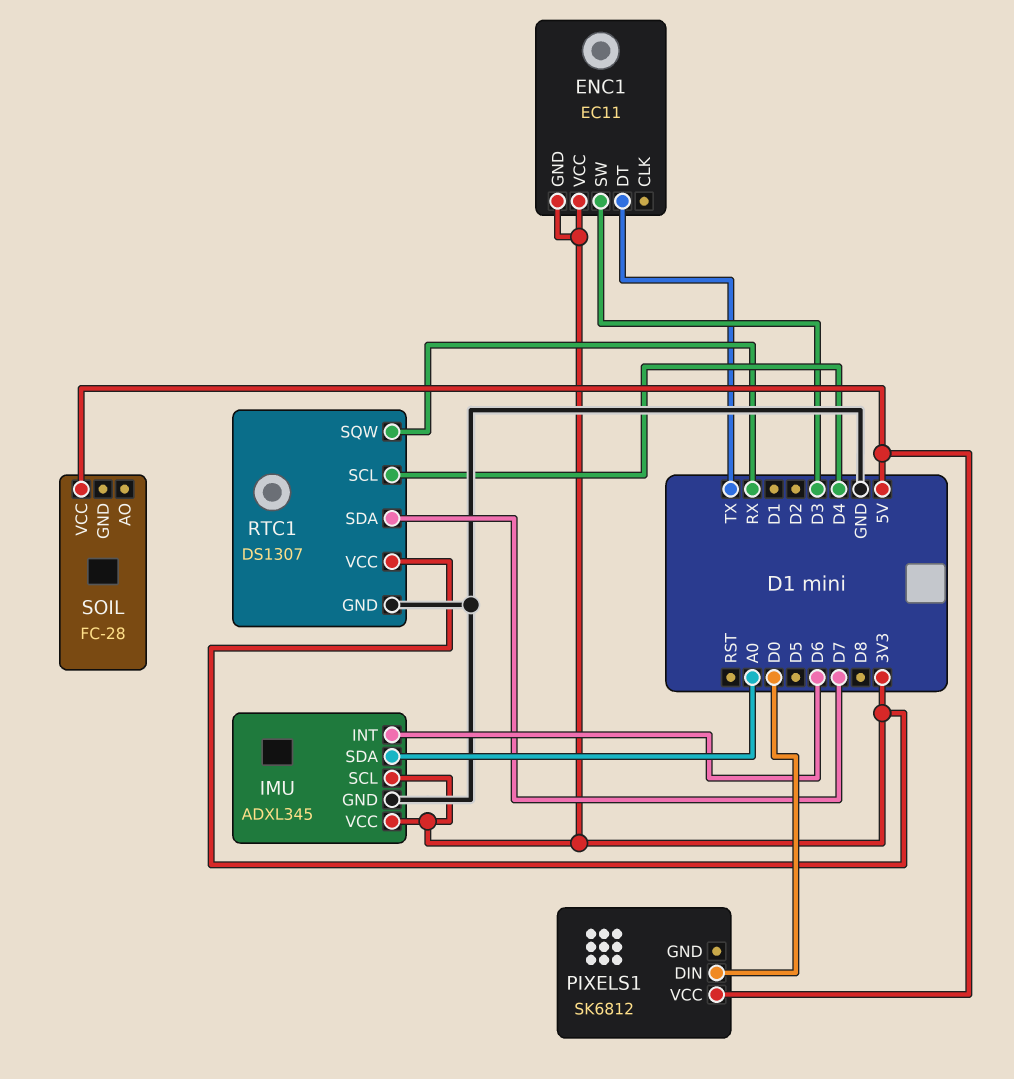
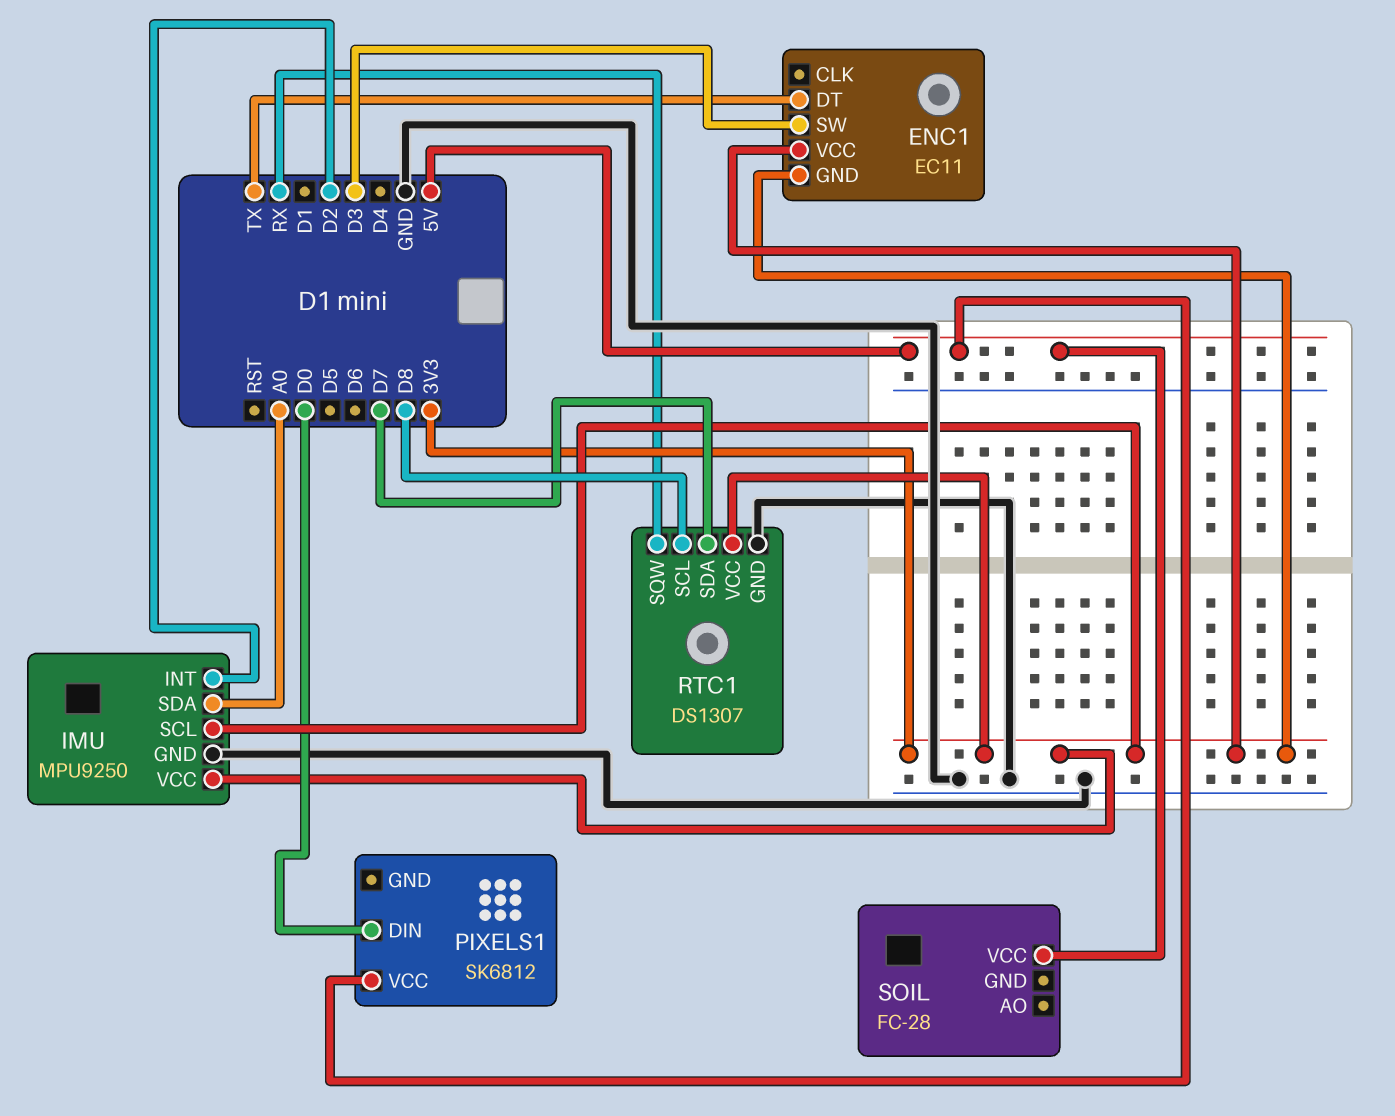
IMU: ADXL345 -> MPU9250
IMU pin INT: D6 -> D2
RTC1 pin SCL: D4 -> D8

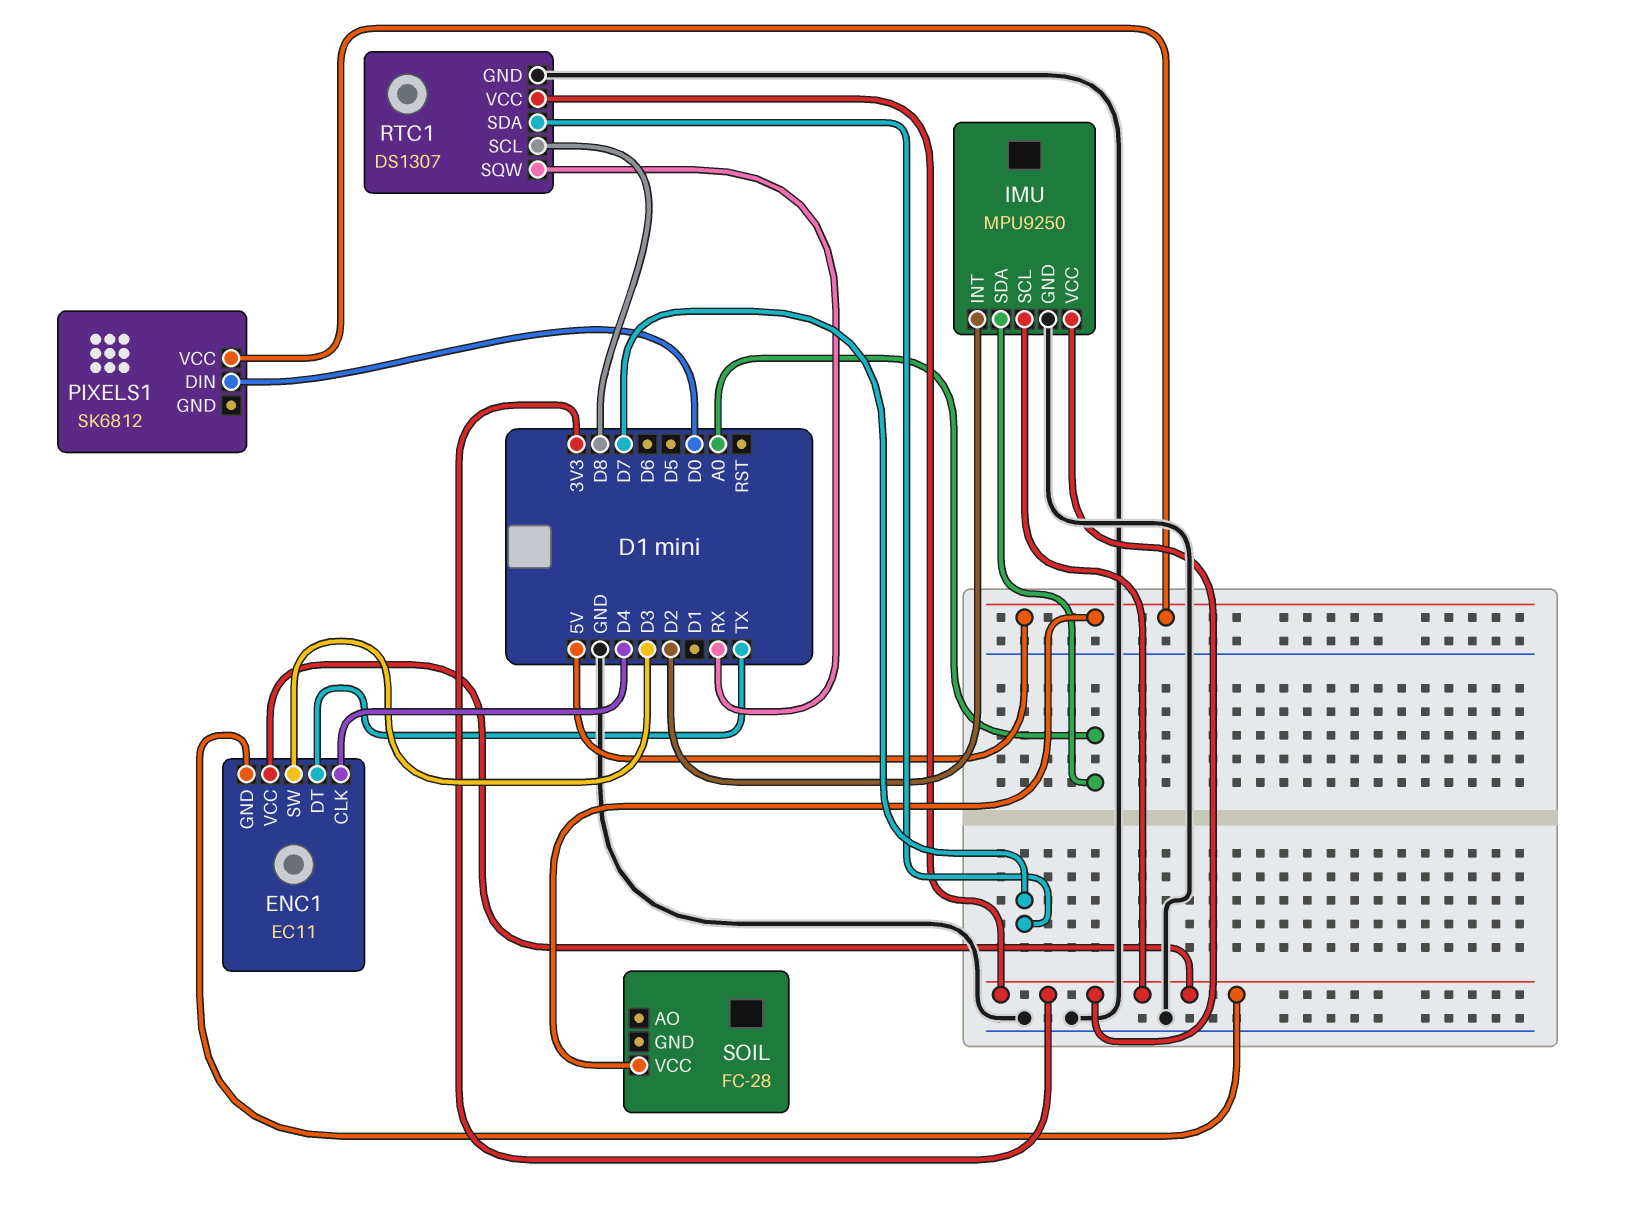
ENC1 pin CLK: none -> D4

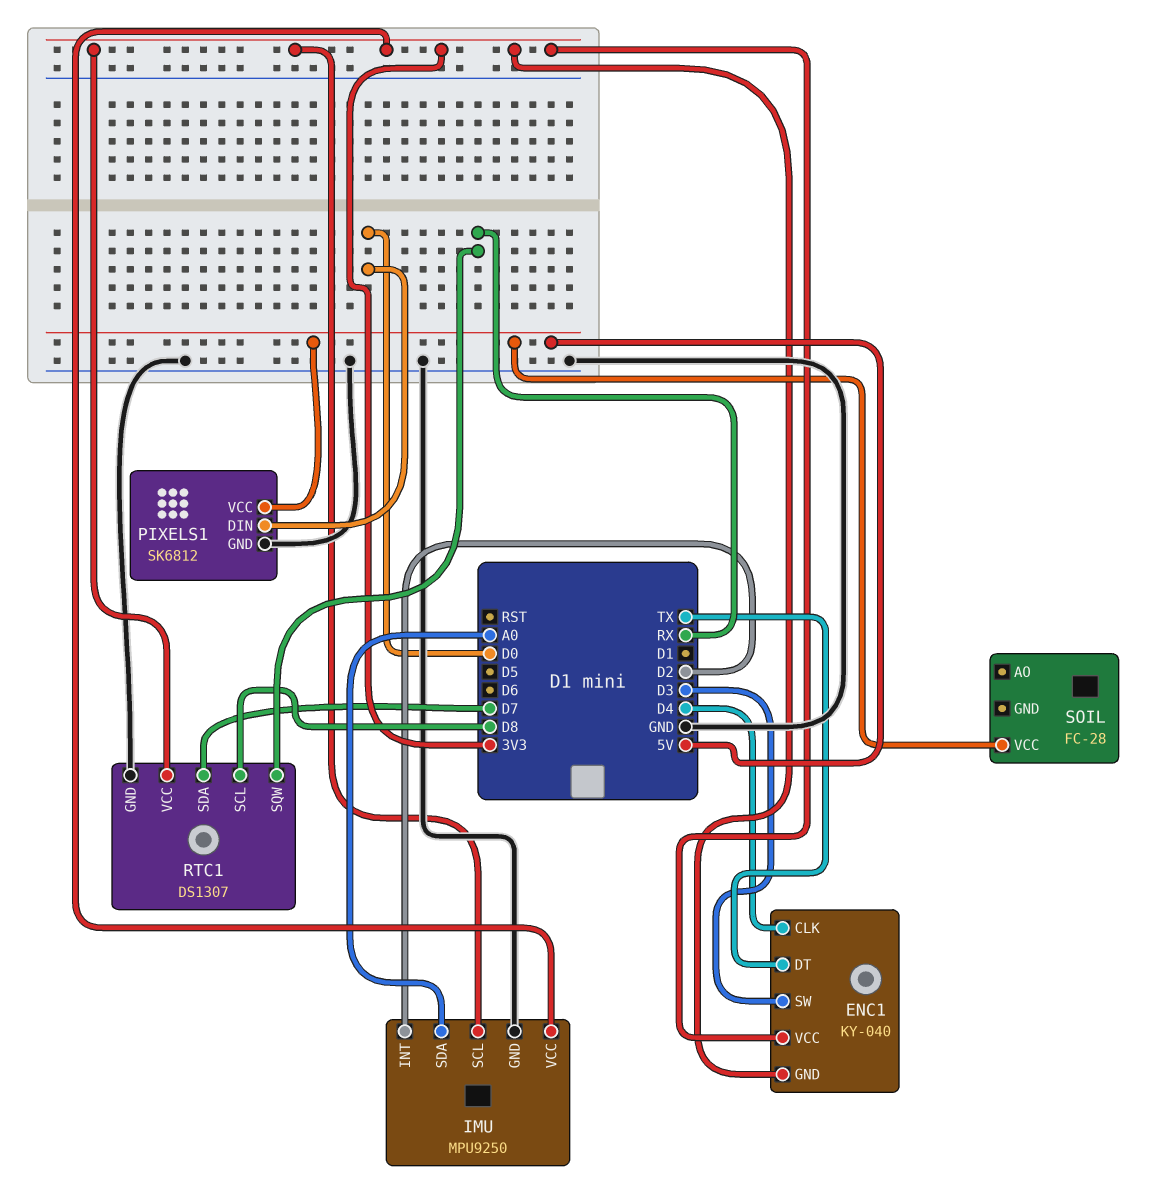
ENC1: EC11 -> KY-040
PIXELS1 pin GND: none -> GND

